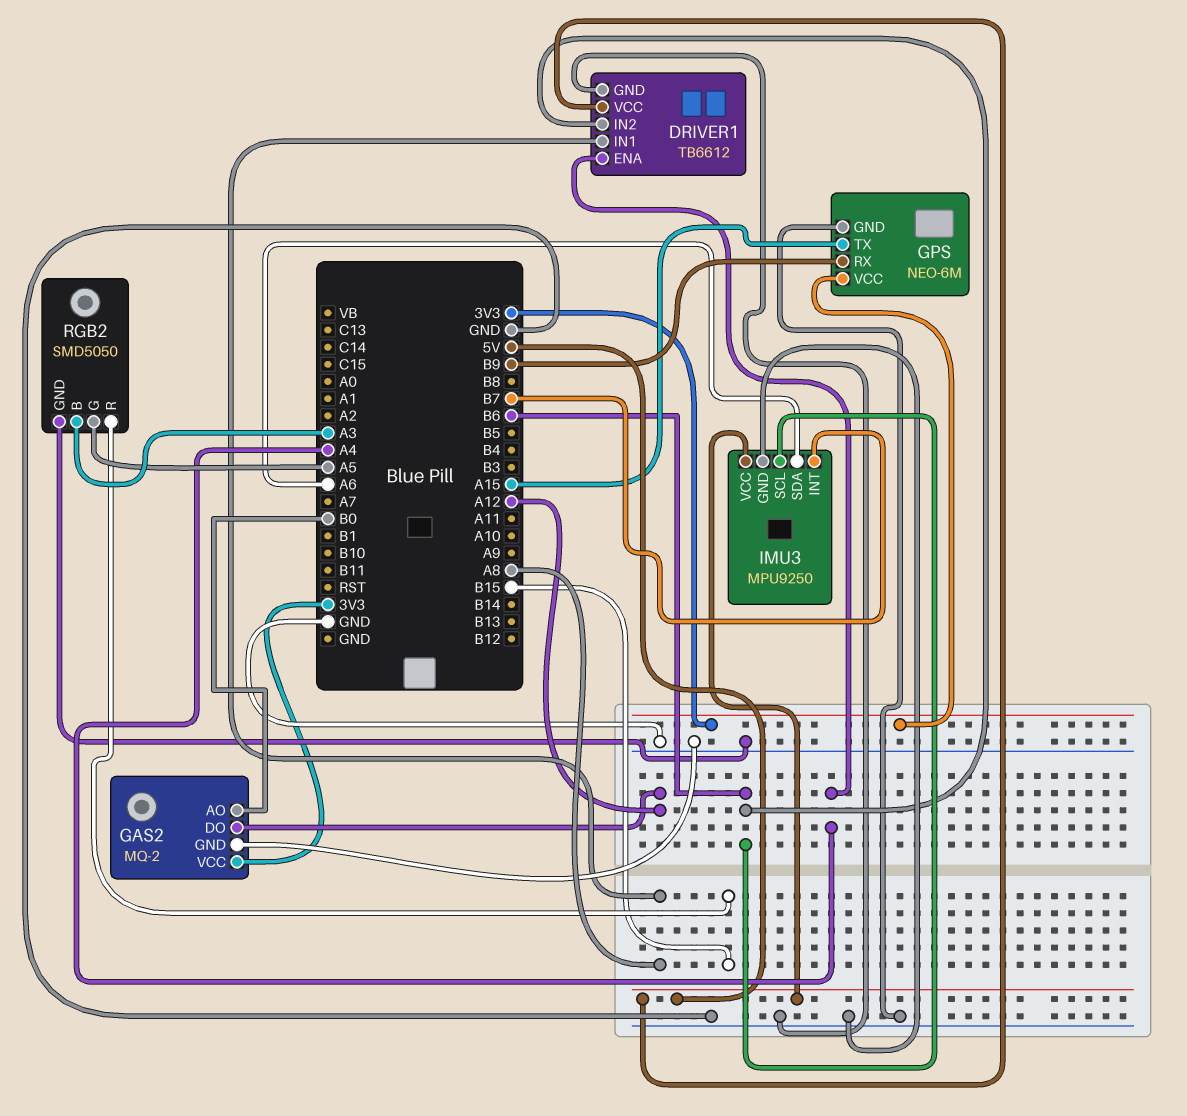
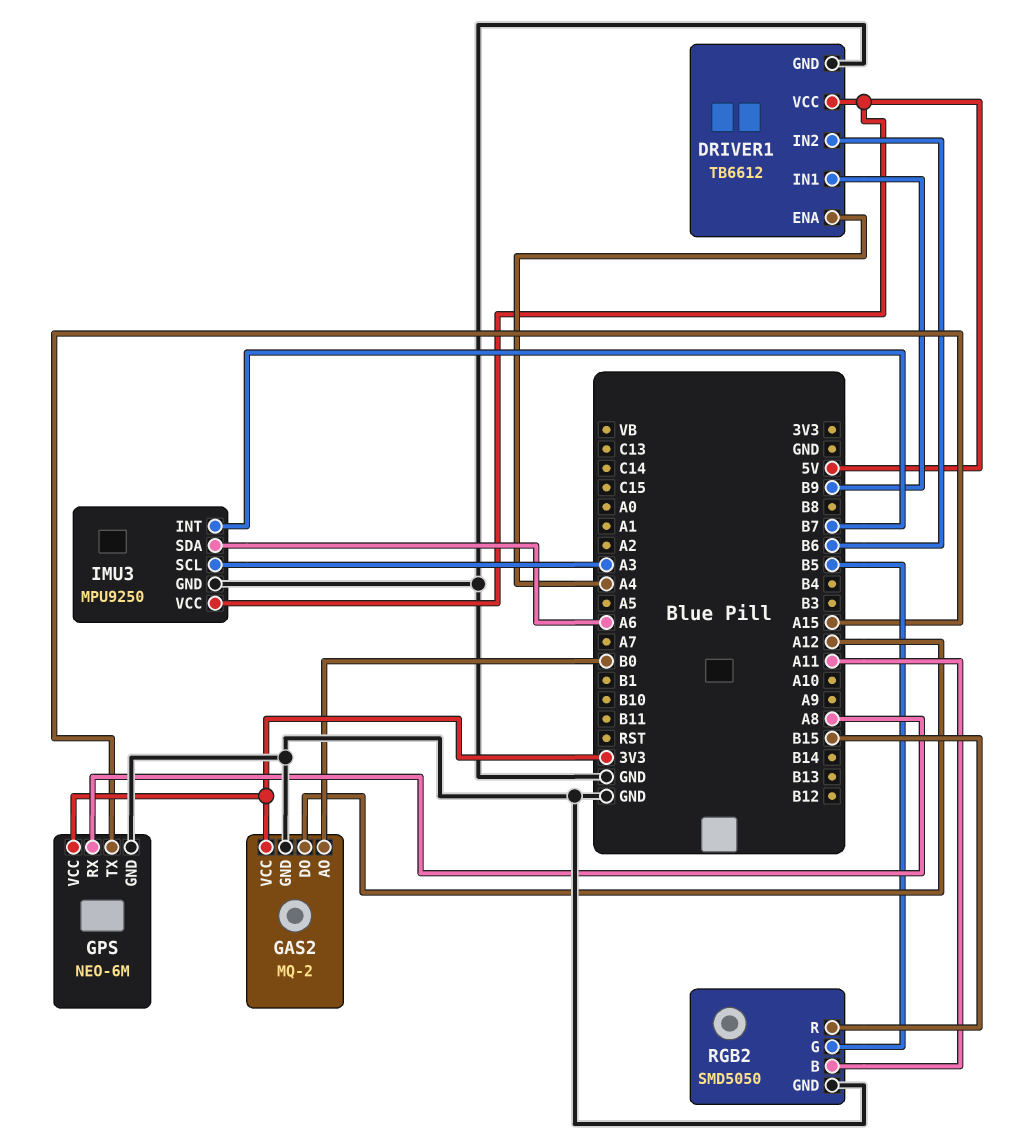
DRIVER1 pin IN1: A8 -> B9
GPS pin RX: B9 -> A8
IMU3 pin SCL: B6 -> A3
RGB2 pin B: A3 -> A11
RGB2 pin G: A5 -> B5

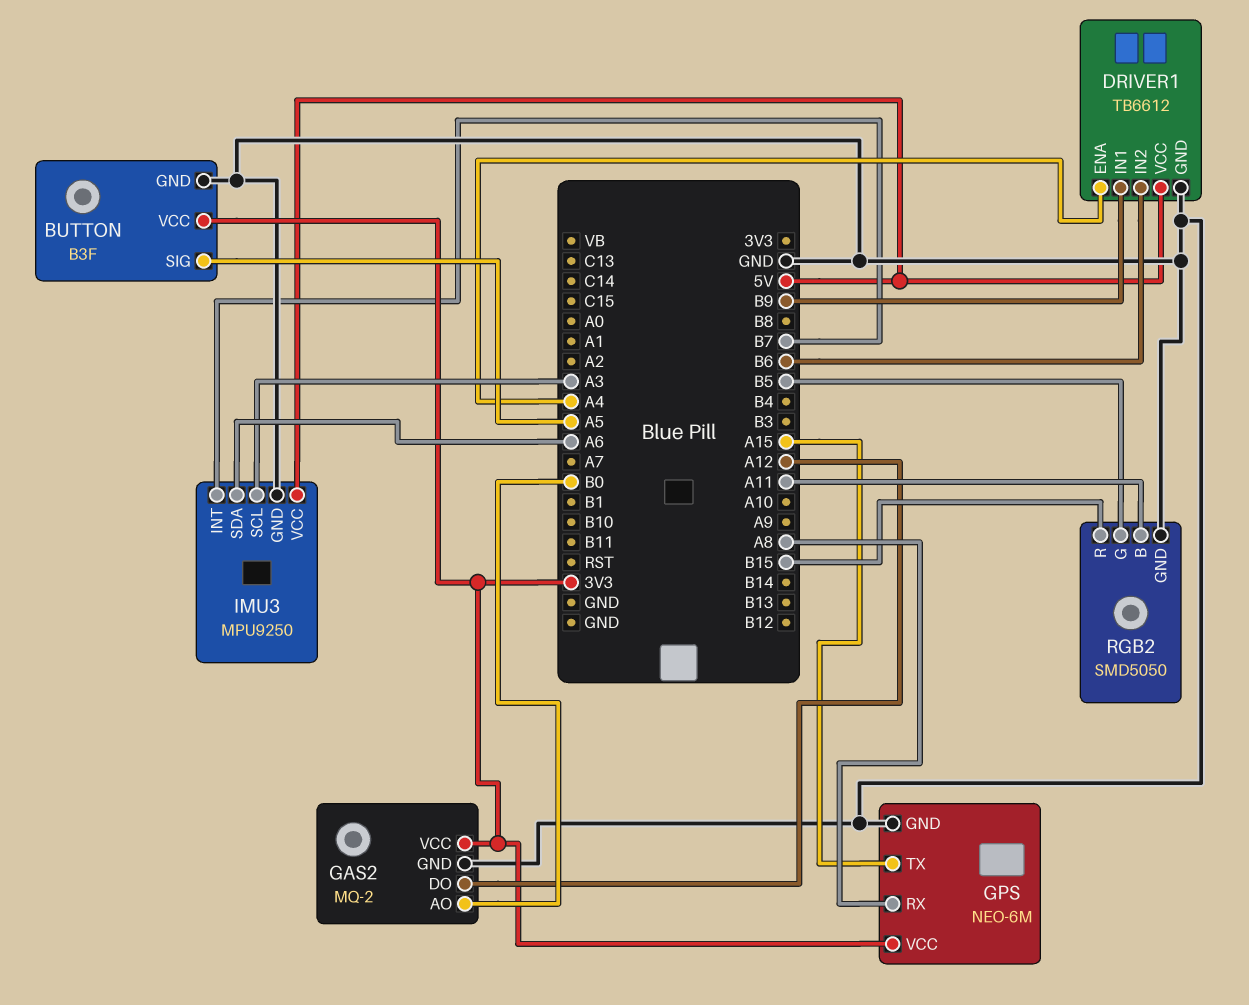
BUTTON: none -> B3F
BUTTON pin GND: none -> GND
BUTTON pin SIG: none -> A5
BUTTON pin VCC: none -> 3V3

